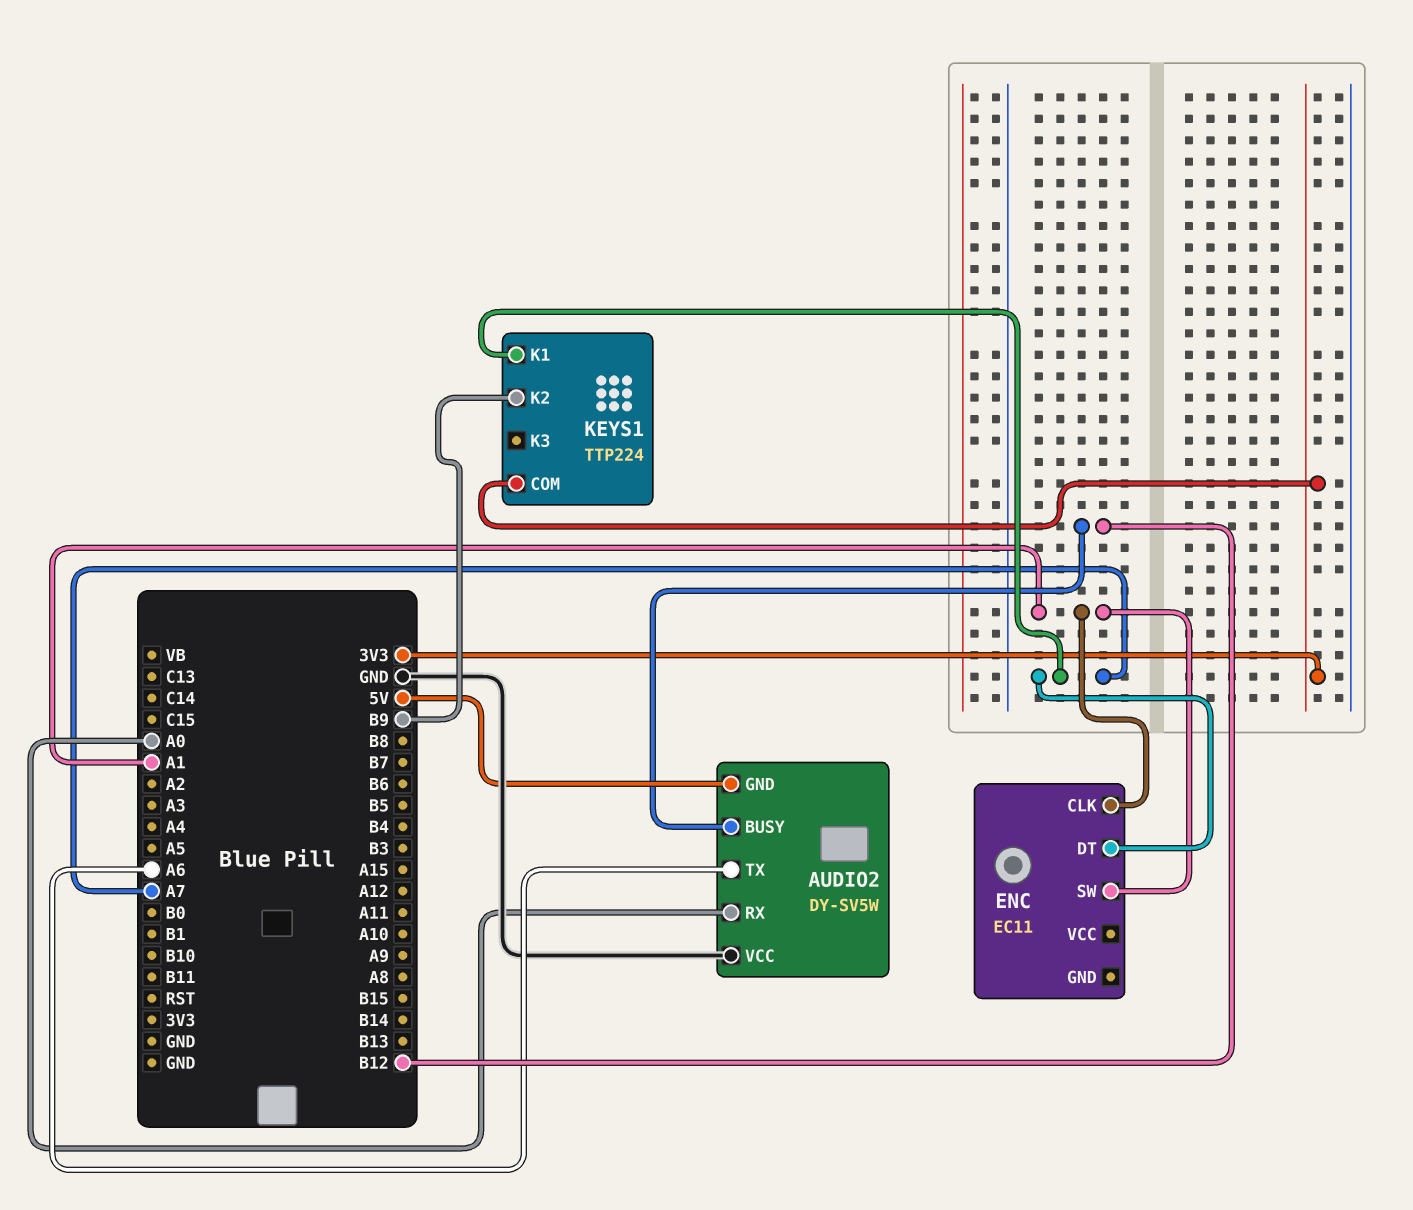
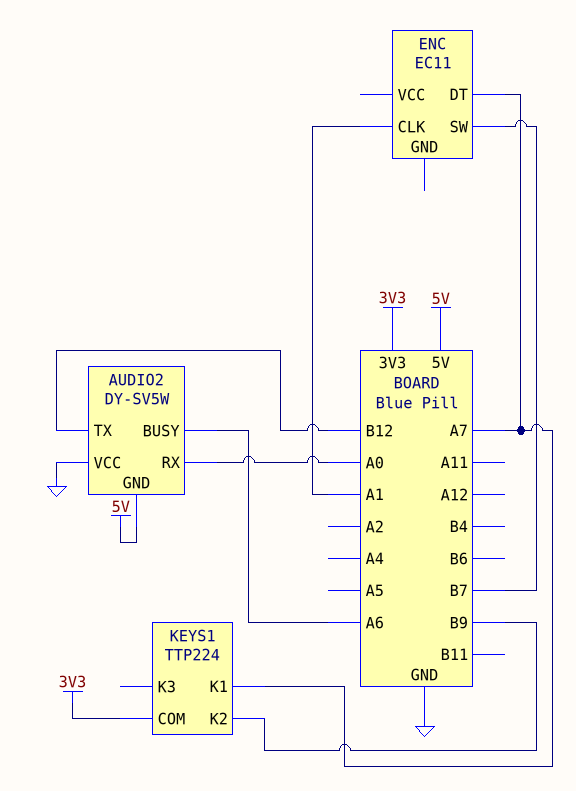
AUDIO2 pin BUSY: B12 -> A6
AUDIO2 pin TX: A6 -> B12
ENC pin SW: A1 -> B7

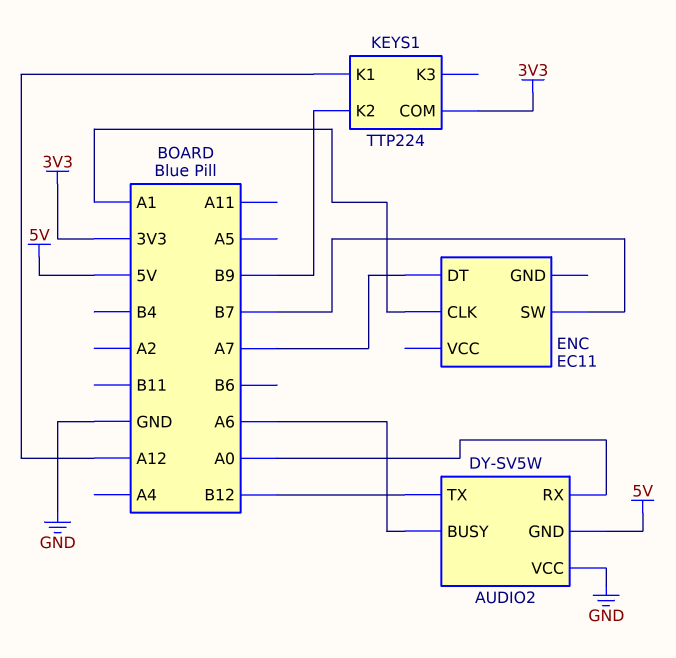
KEYS1 pin K1: A7 -> A12

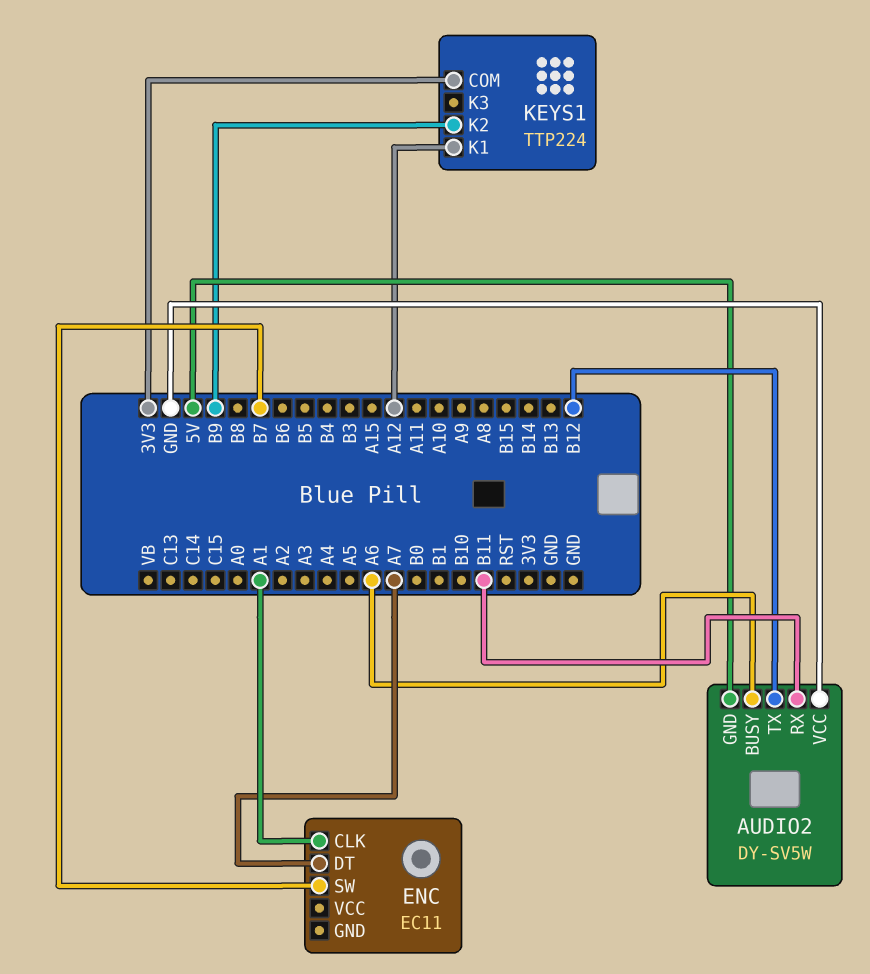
AUDIO2 pin RX: A0 -> B11

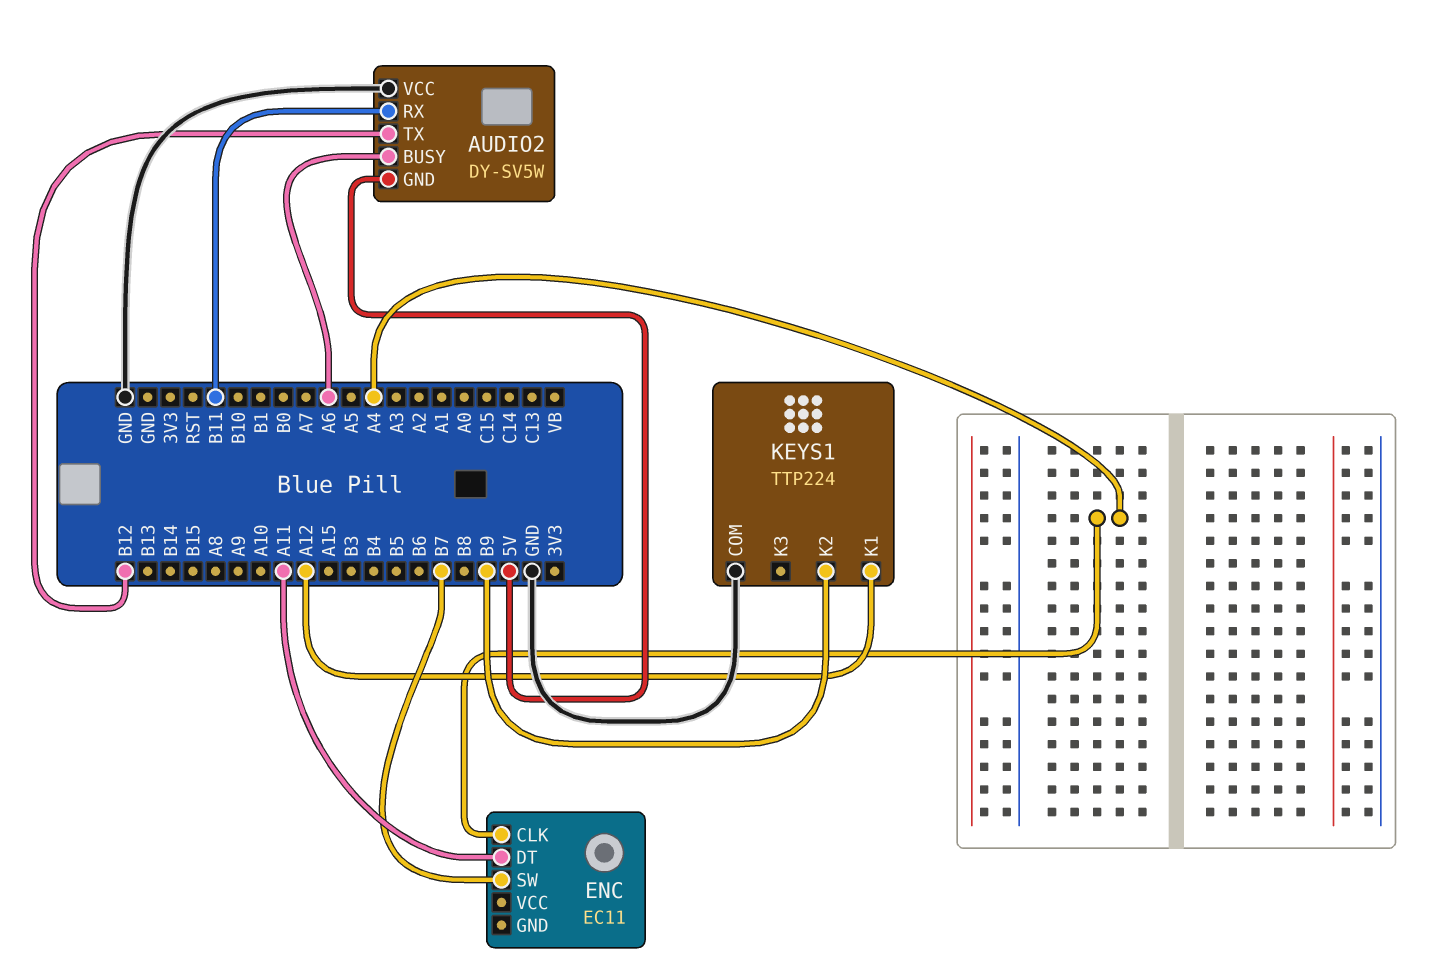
ENC pin CLK: A1 -> A4
ENC pin DT: A7 -> A11
KEYS1 pin COM: 3V3 -> GND

